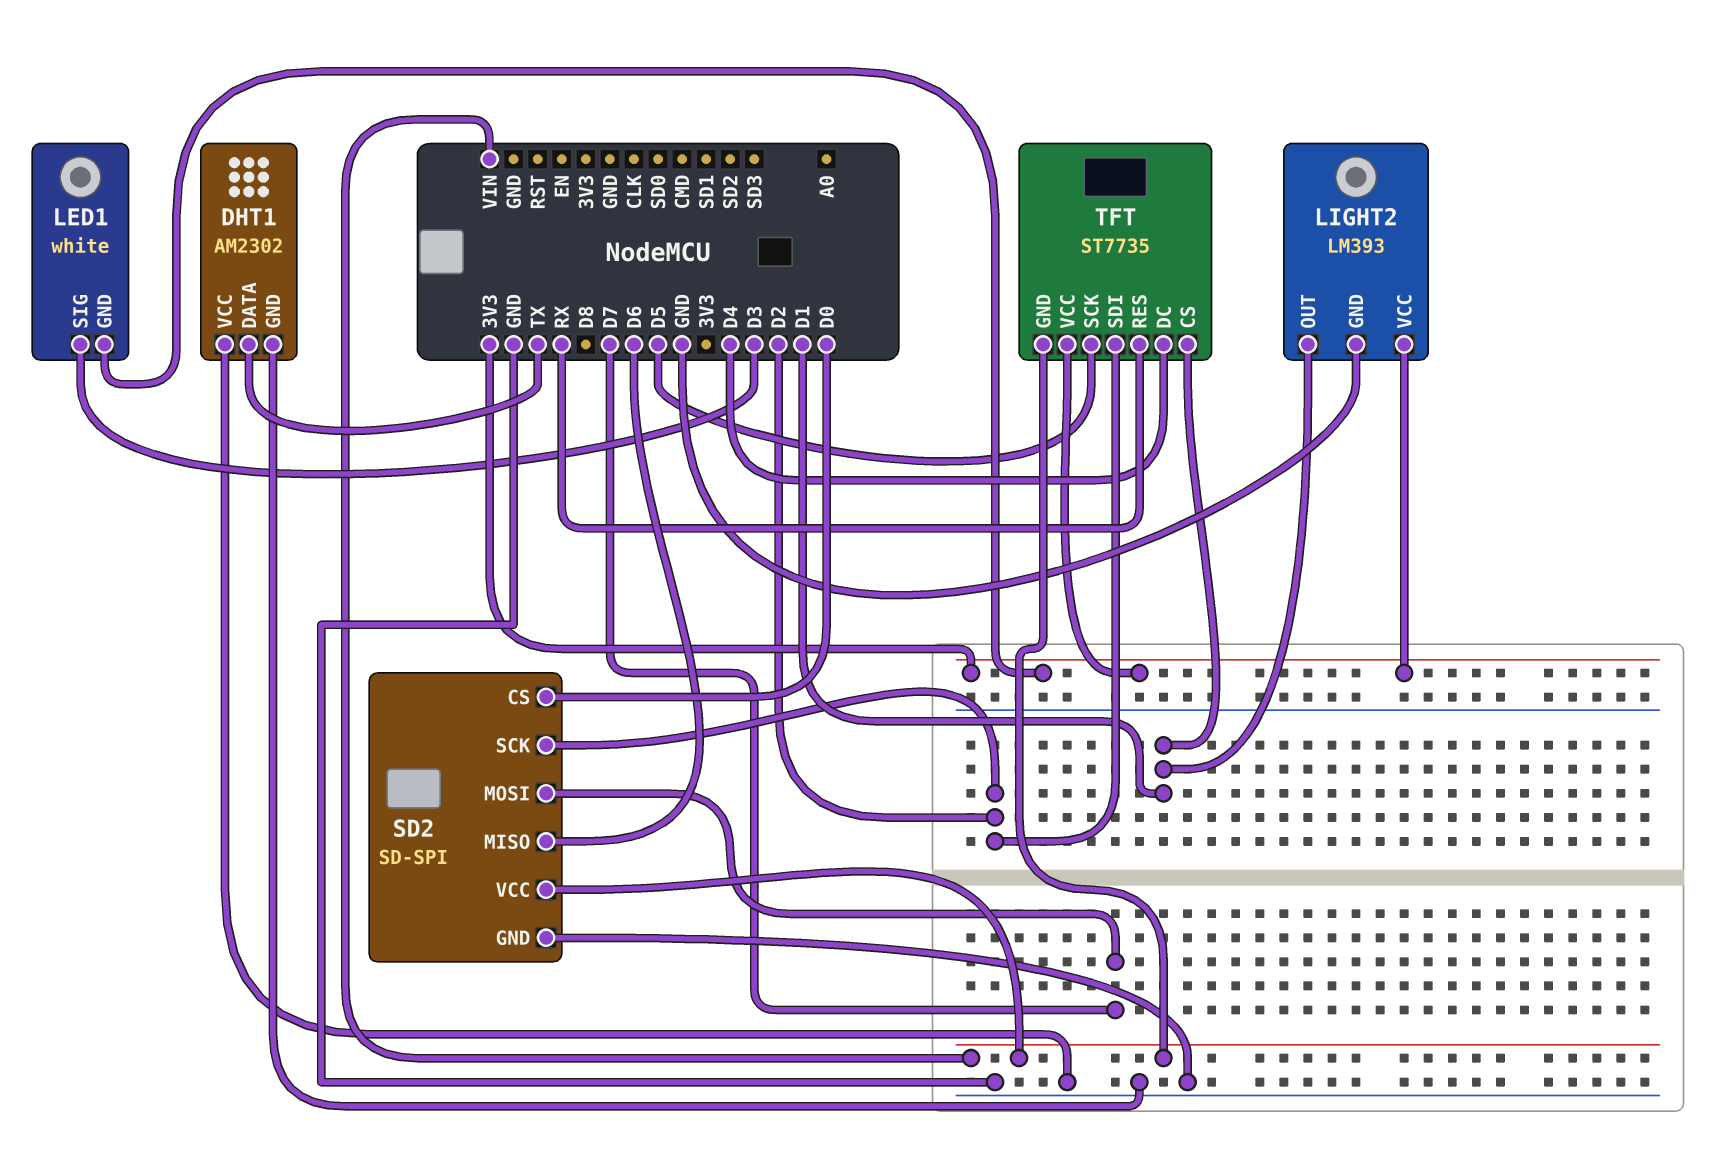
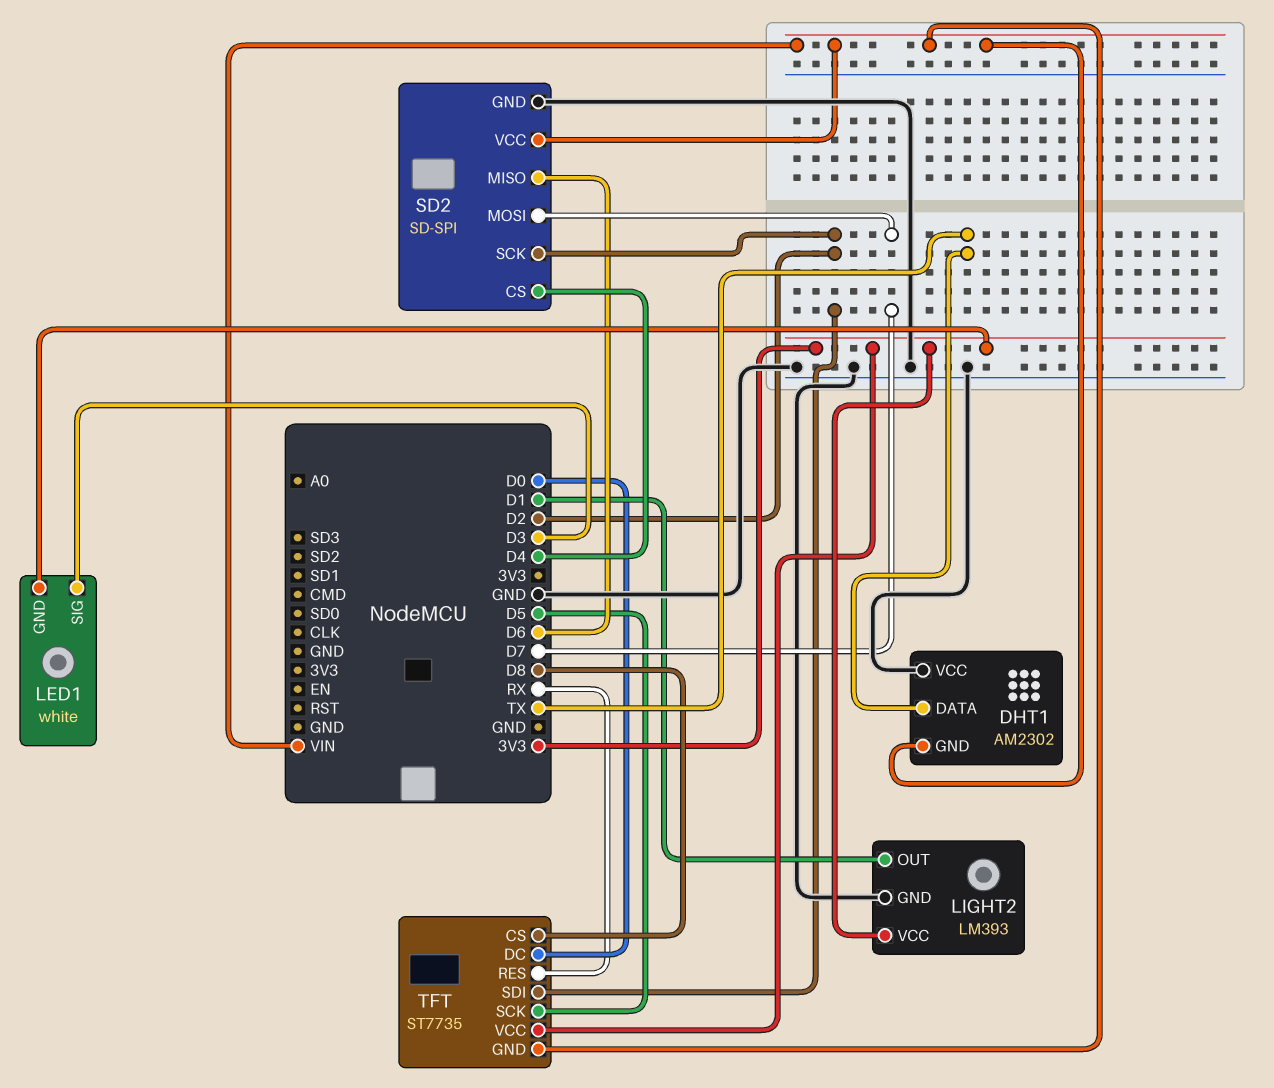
DHT1 pin GND: GND -> VIN
SD2 pin CS: D0 -> D4
TFT pin CS: D1 -> D8
TFT pin DC: D4 -> D0

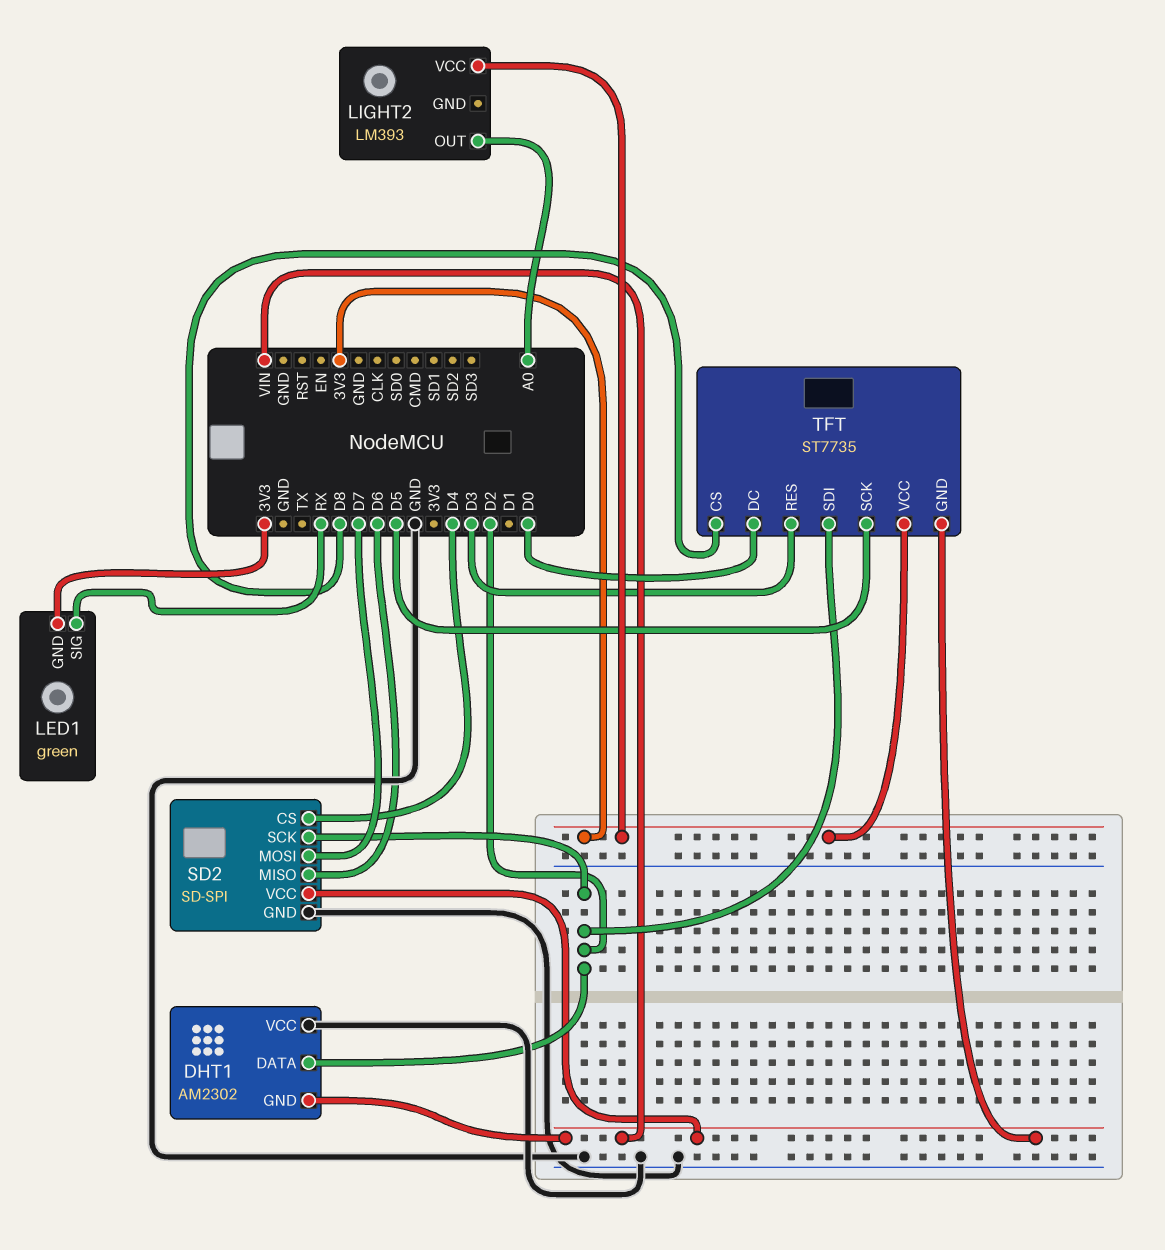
DHT1 pin DATA: TX -> D2
LED1: white -> green
LED1 pin SIG: D3 -> RX
LIGHT2 pin GND: GND -> none
LIGHT2 pin OUT: D1 -> A0
TFT pin RES: RX -> D3

